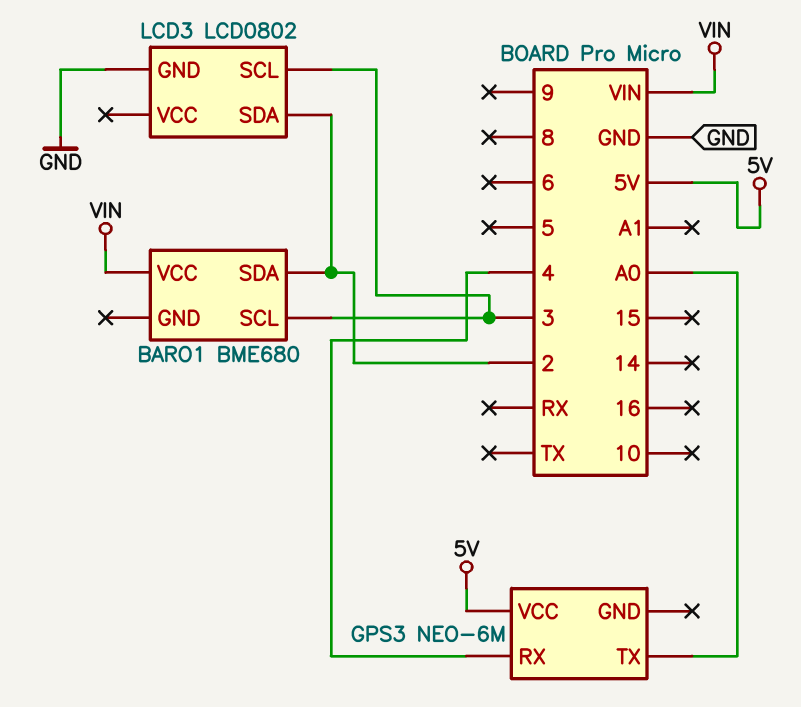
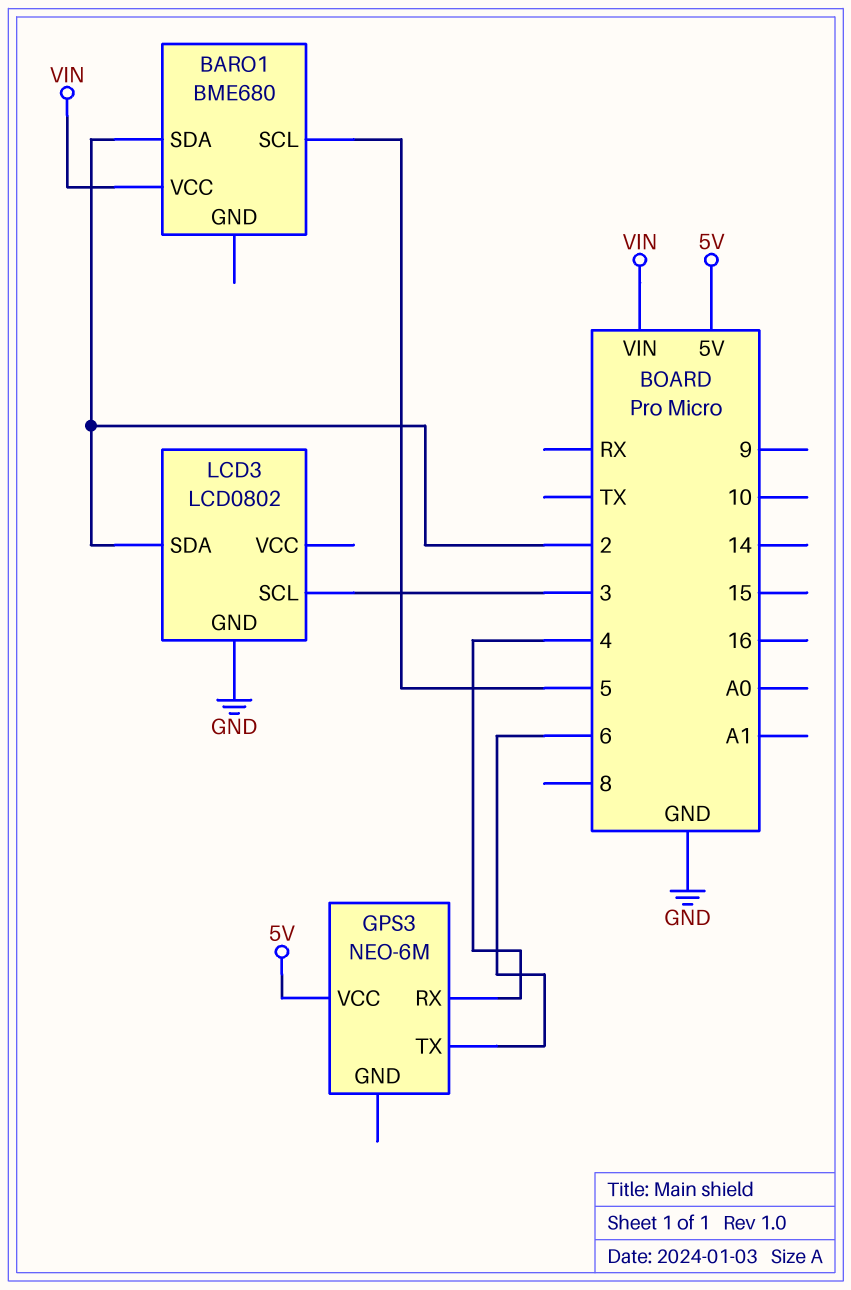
BARO1 pin SCL: 3 -> 5
GPS3 pin TX: A0 -> 6

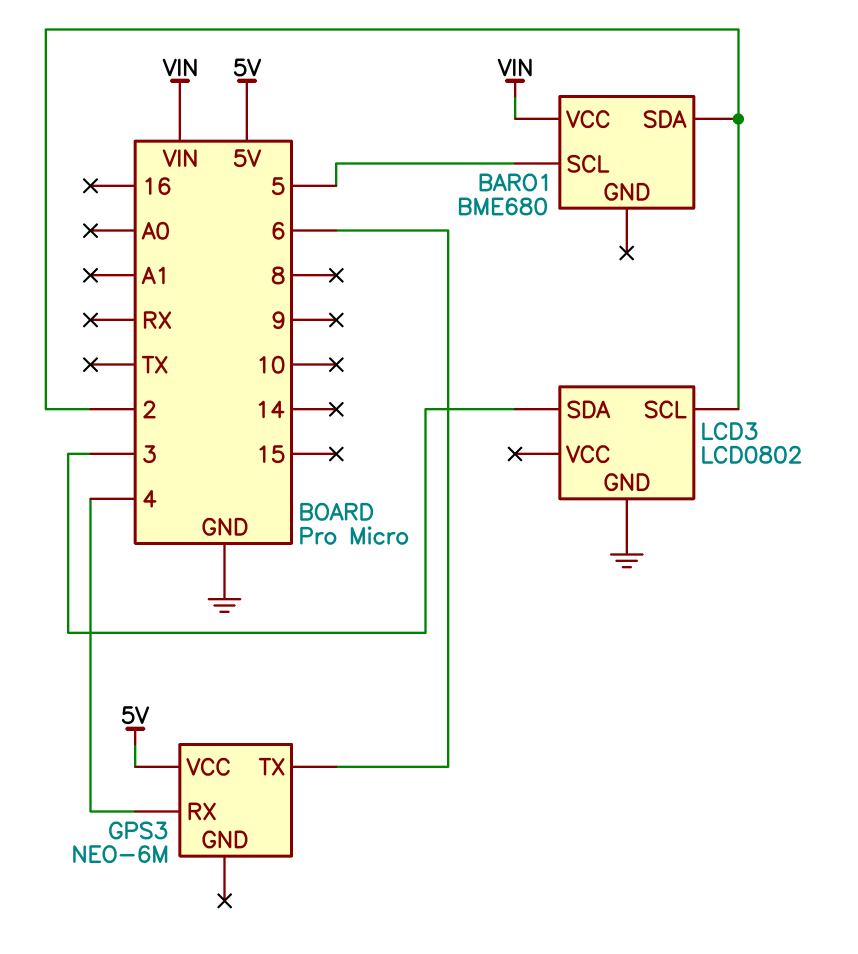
LCD3 pin SCL: 3 -> 2
LCD3 pin SDA: 2 -> 3

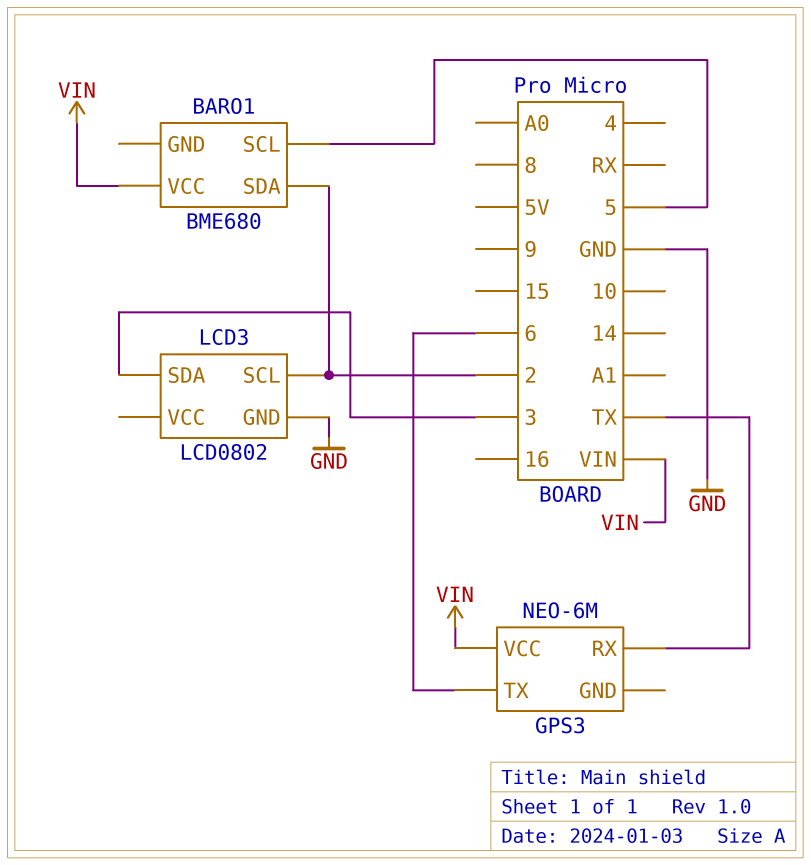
GPS3 pin RX: 4 -> TX
GPS3 pin VCC: 5V -> VIN

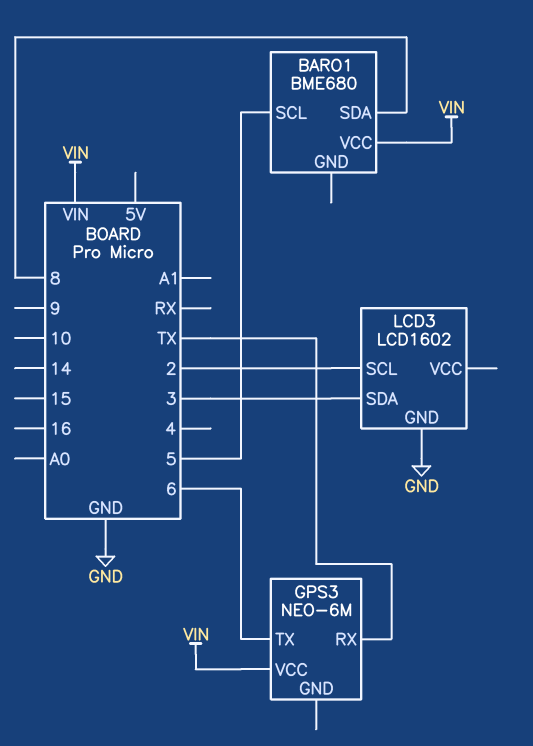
BARO1 pin SDA: 2 -> 8
LCD3: LCD0802 -> LCD1602

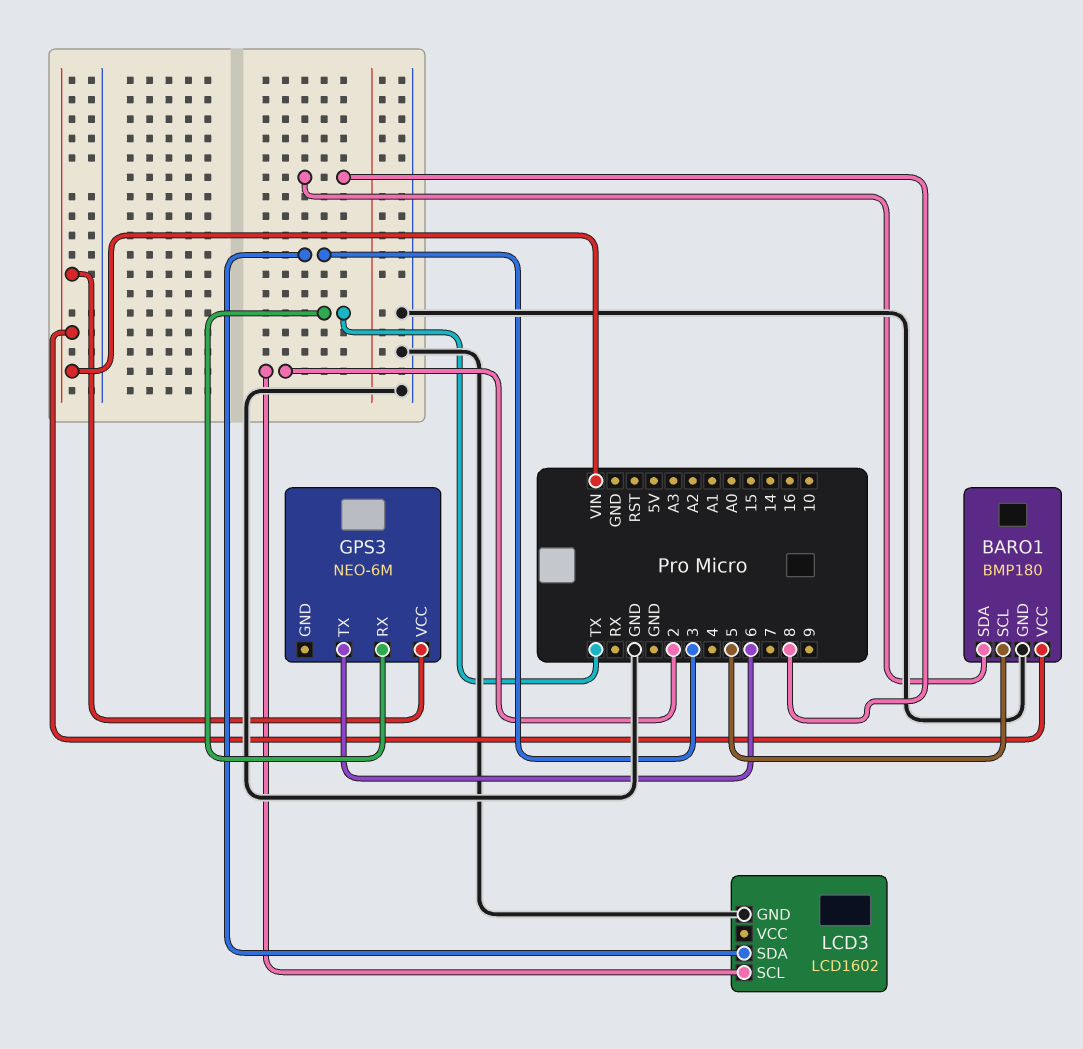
BARO1: BME680 -> BMP180
BARO1 pin GND: none -> GND

